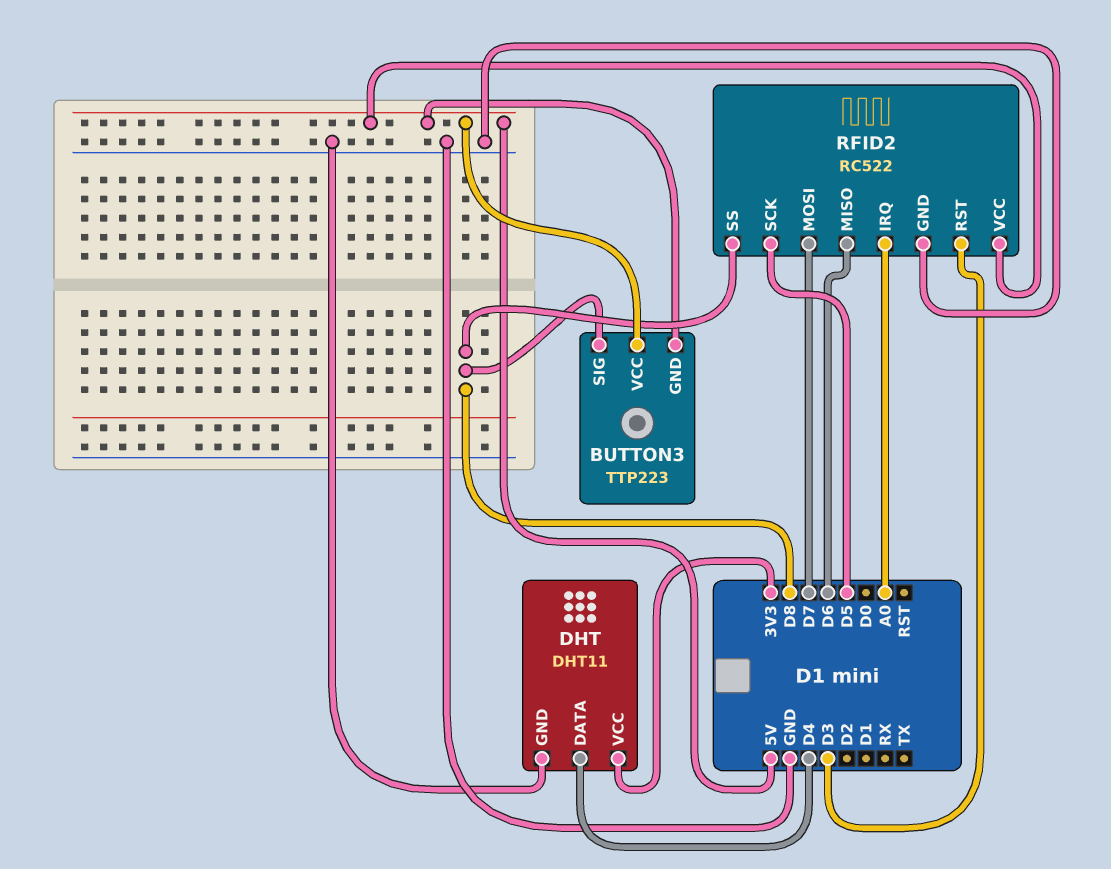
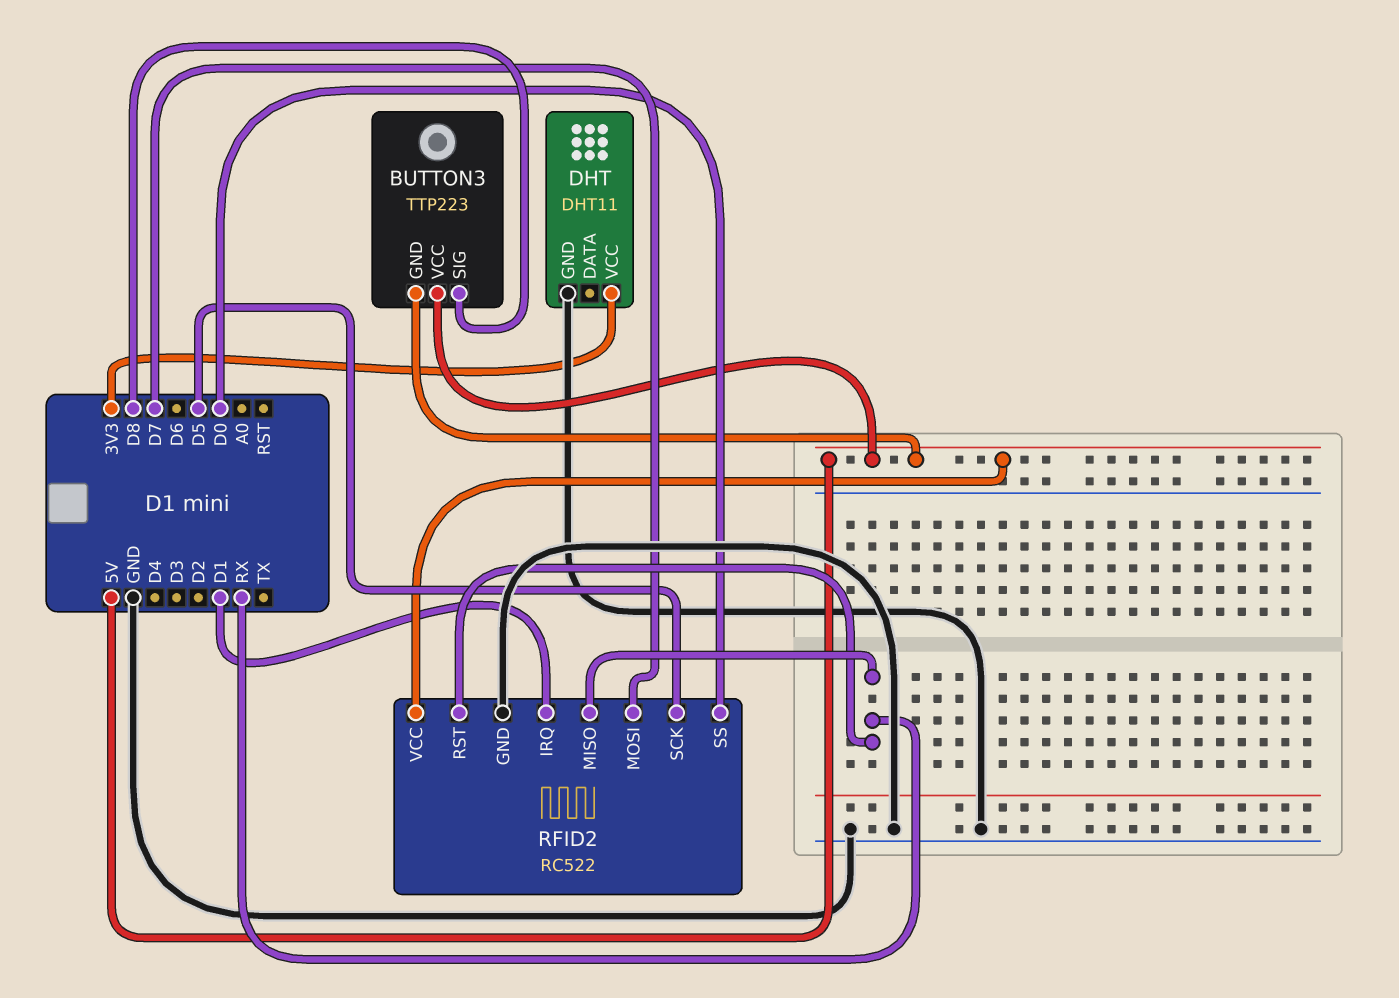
DHT pin DATA: D4 -> none
RFID2 pin IRQ: A0 -> D1
RFID2 pin MISO: D6 -> RX
RFID2 pin RST: D3 -> RX
RFID2 pin SS: D8 -> D0

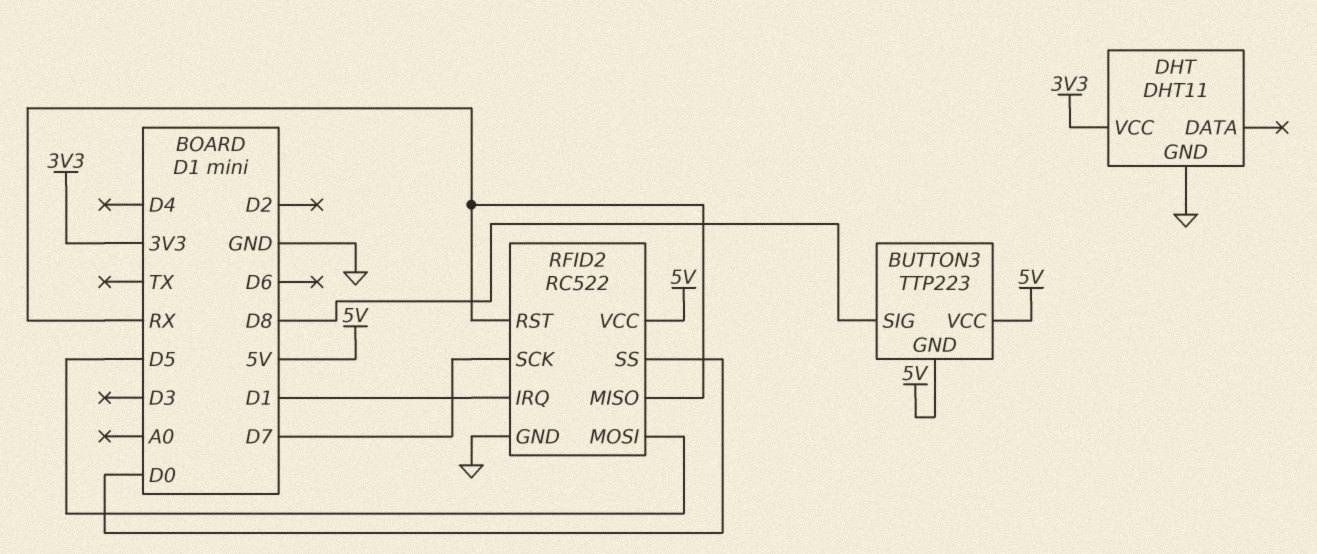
RFID2 pin MOSI: D7 -> D5
RFID2 pin SCK: D5 -> D7

